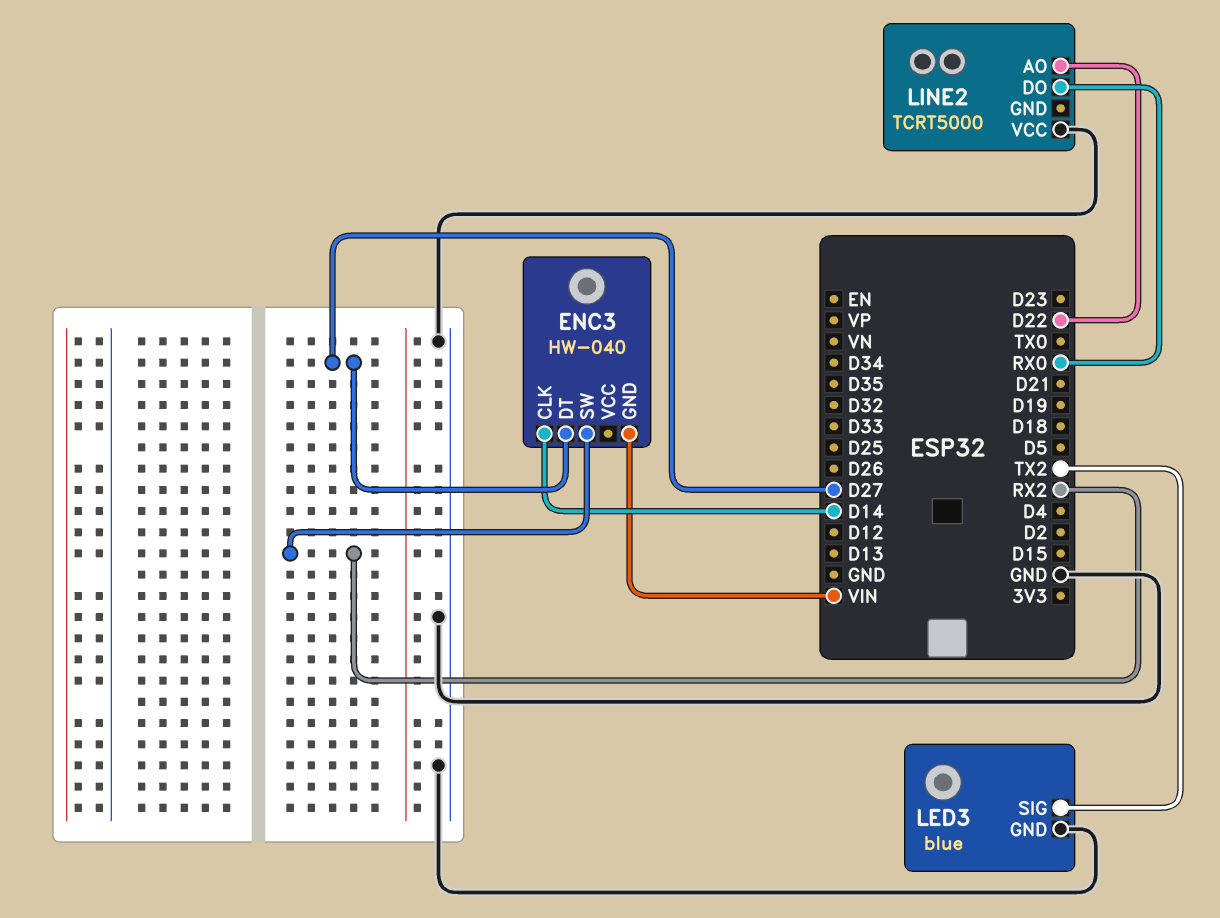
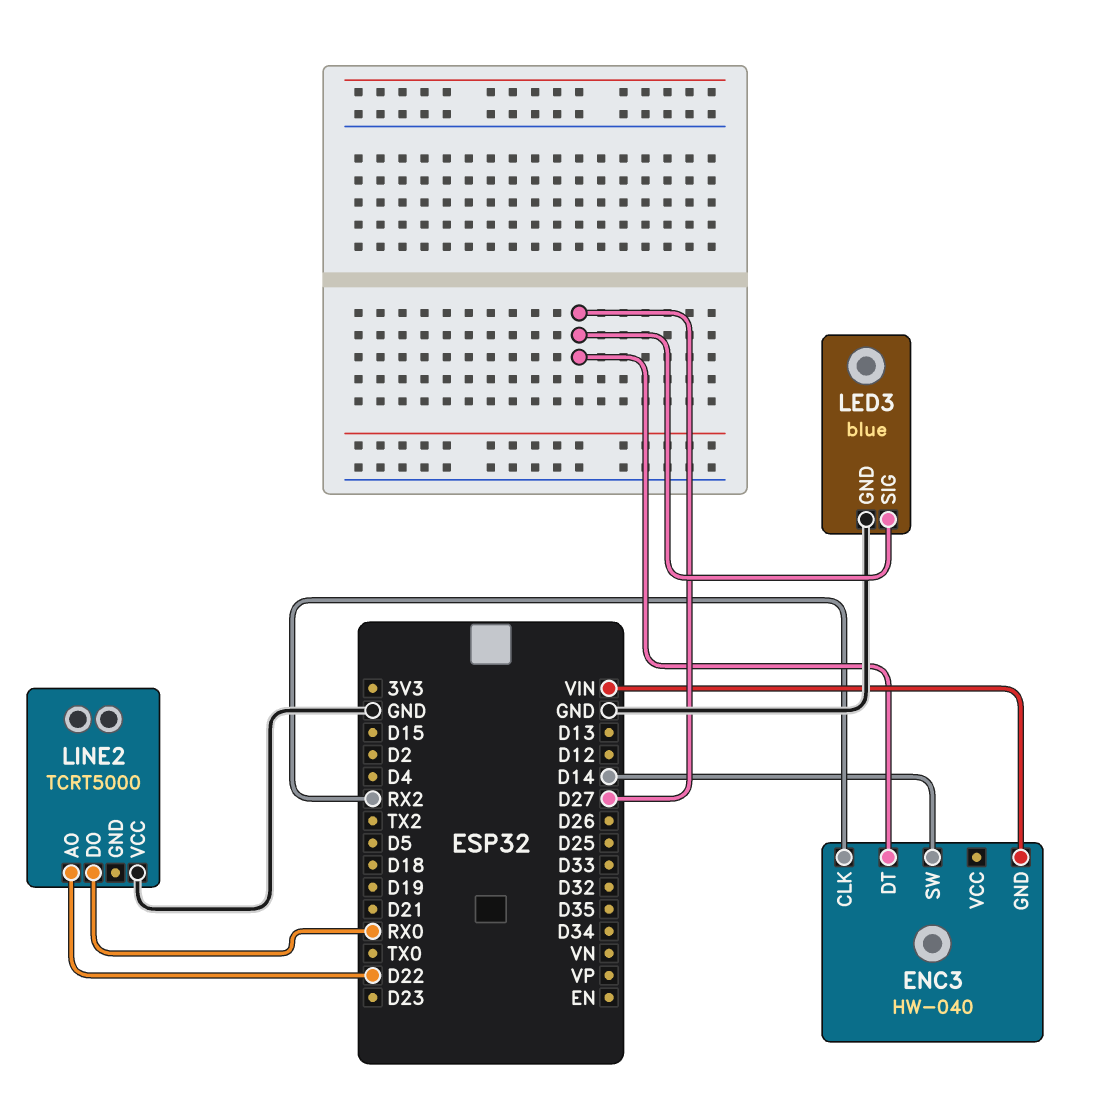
ENC3 pin CLK: D14 -> RX2
ENC3 pin SW: RX2 -> D14
LED3 pin SIG: TX2 -> D27

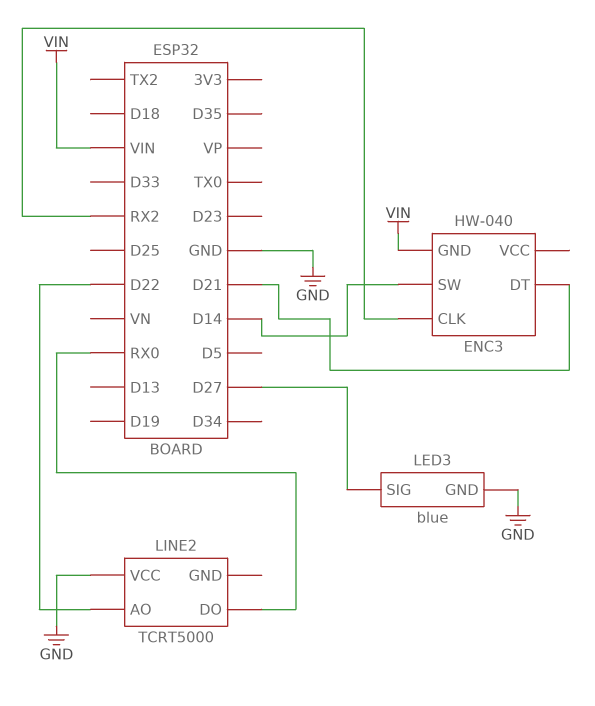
ENC3 pin DT: D27 -> D21

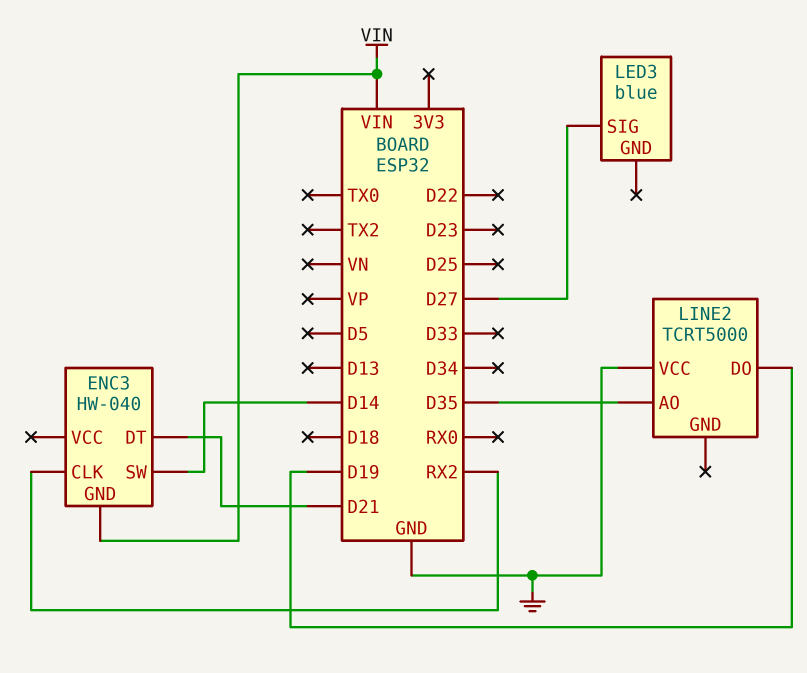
LED3 pin GND: GND -> none
LINE2 pin AO: D22 -> D35
LINE2 pin DO: RX0 -> D19

